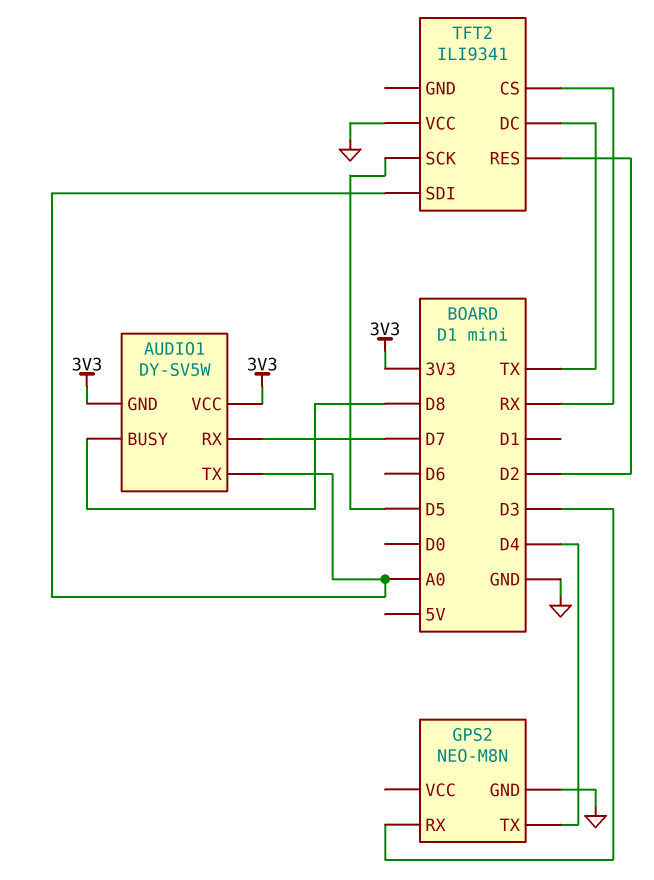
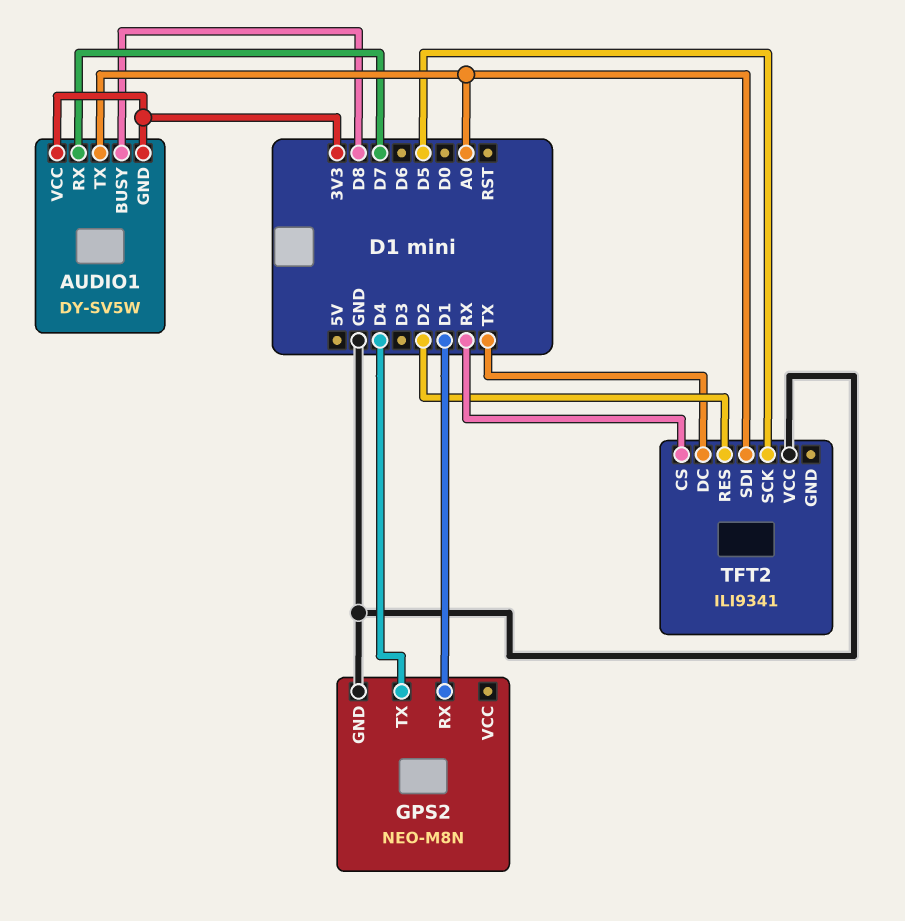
GPS2 pin RX: D3 -> D1

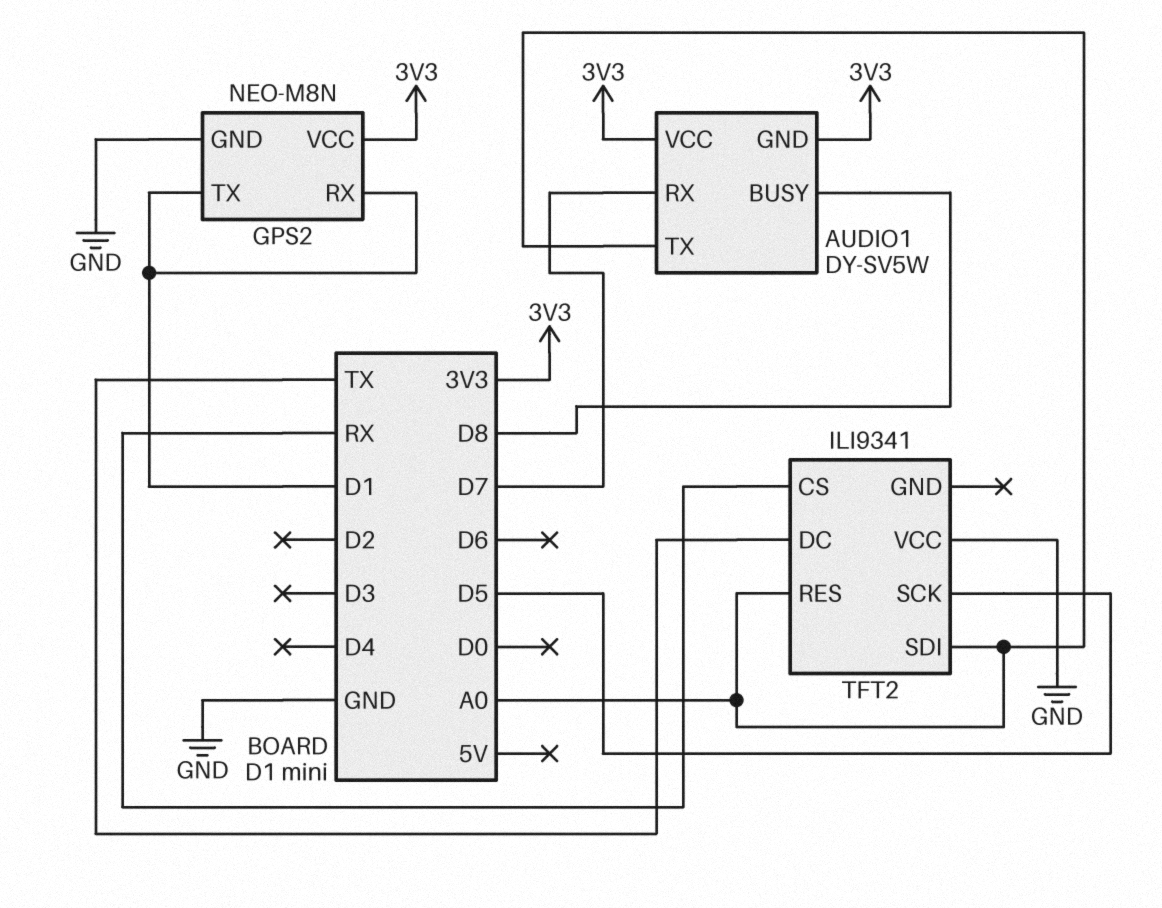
GPS2 pin TX: D4 -> D1
GPS2 pin VCC: none -> 3V3
TFT2 pin RES: D2 -> A0

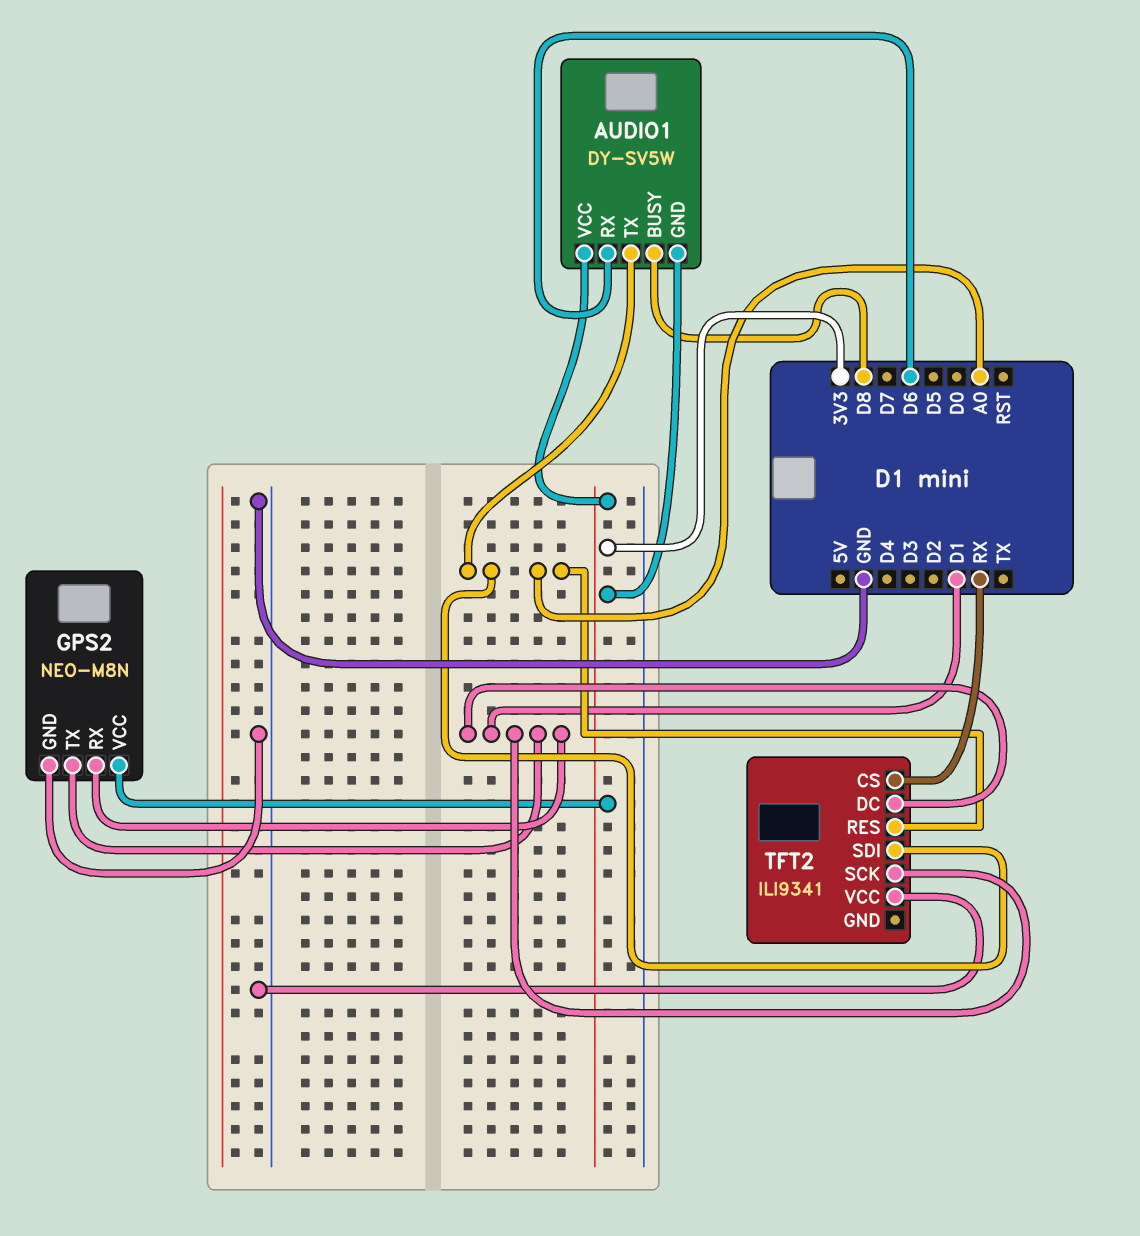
AUDIO1 pin RX: D7 -> D6
TFT2 pin DC: TX -> D1
TFT2 pin SCK: D5 -> D1

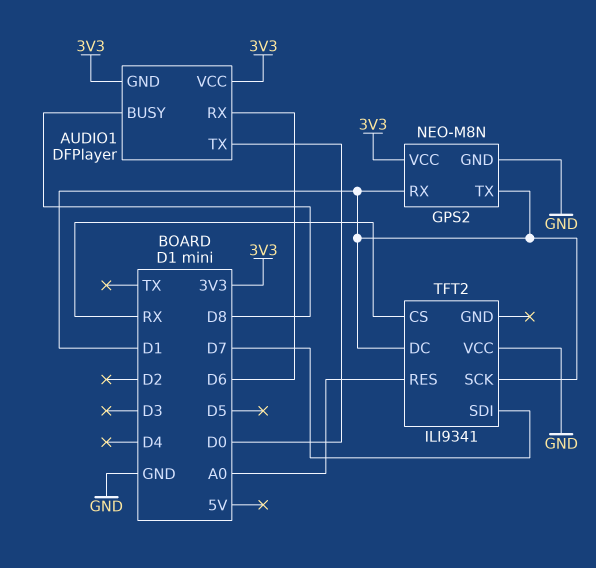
AUDIO1: DY-SV5W -> DFPlayer
AUDIO1 pin TX: A0 -> D0
TFT2 pin SDI: A0 -> D7

